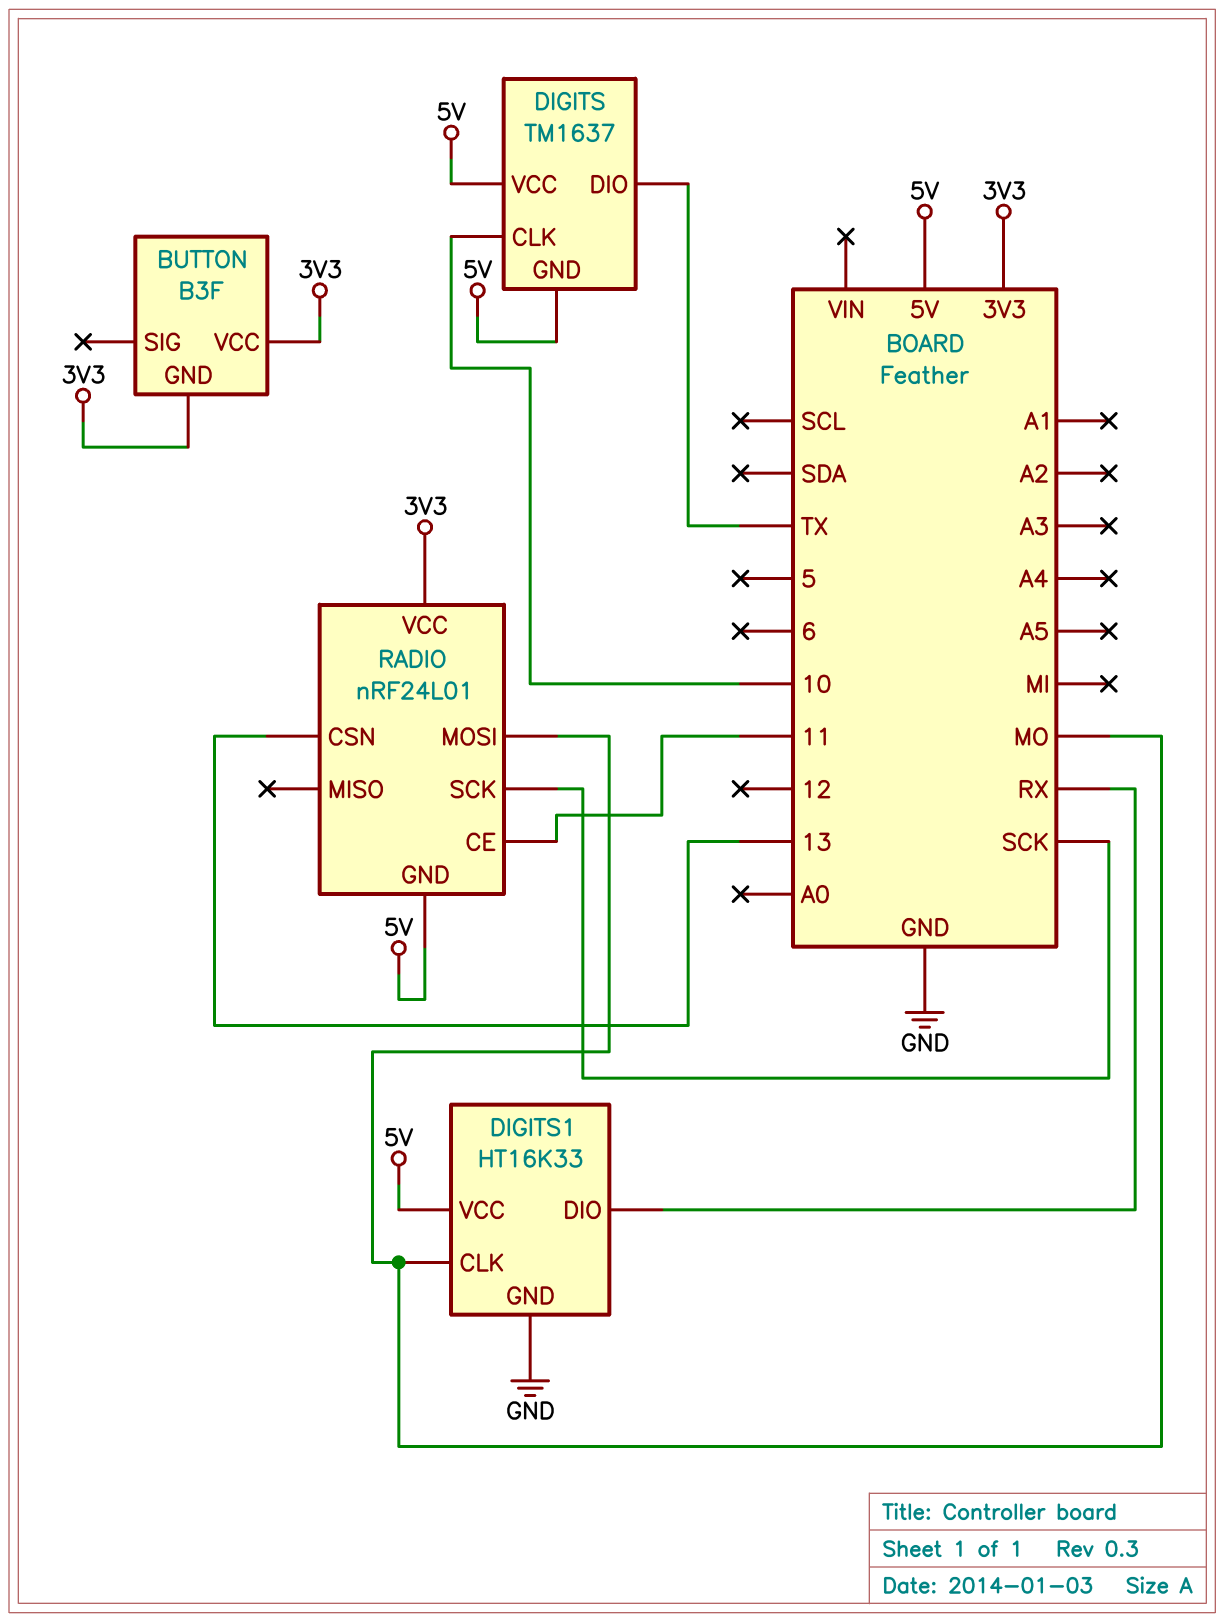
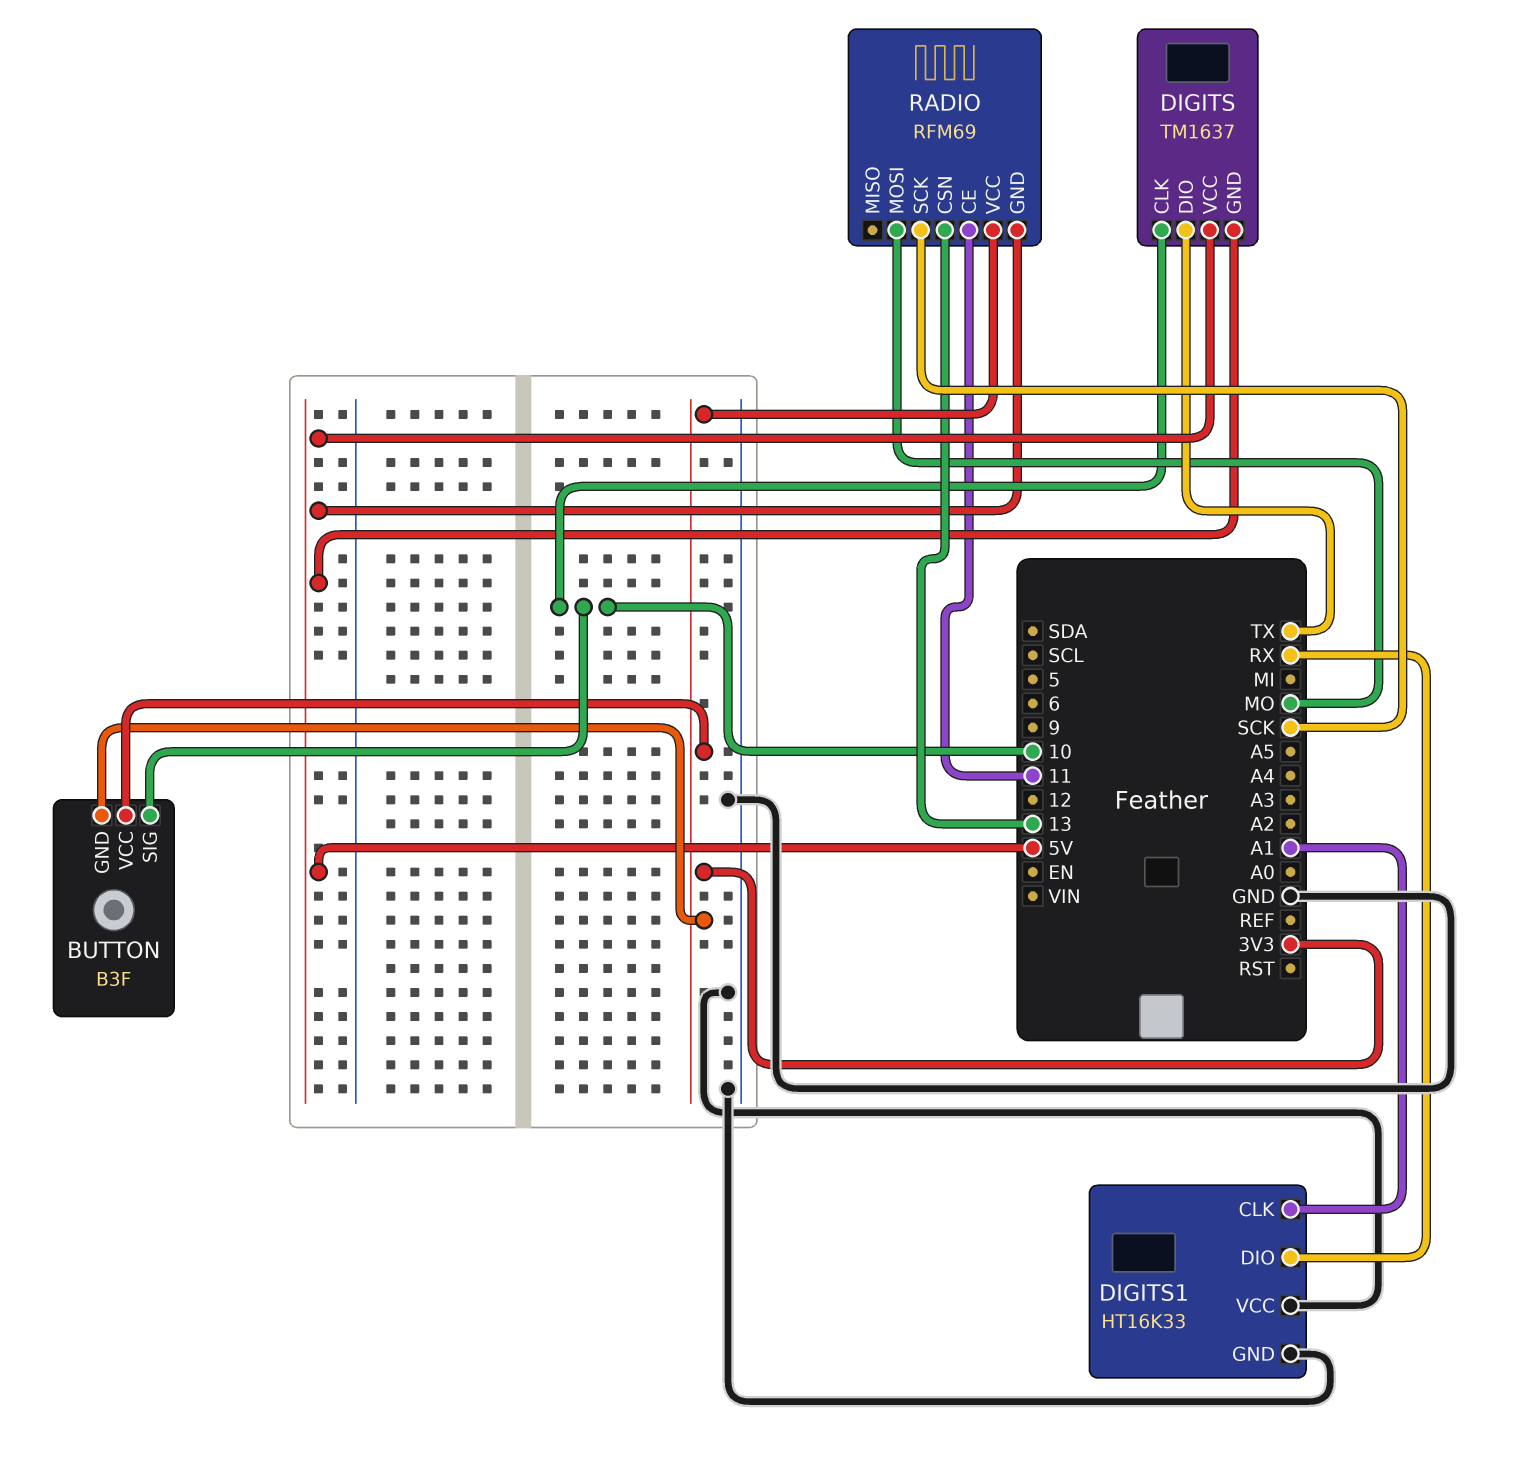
BUTTON pin SIG: none -> 10
DIGITS1 pin CLK: MO -> A1
DIGITS1 pin VCC: 5V -> GND
RADIO: nRF24L01 -> RFM69

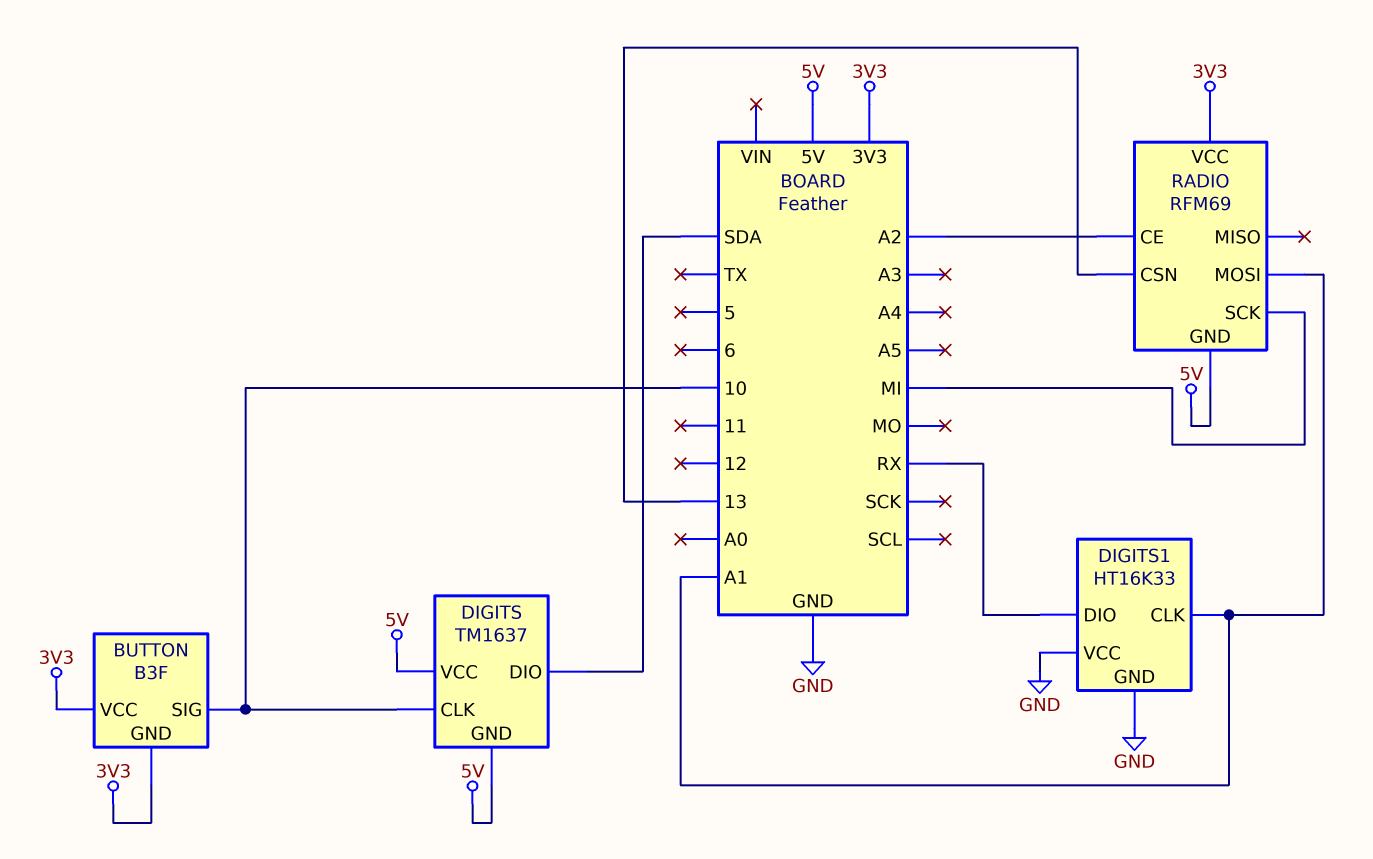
DIGITS pin DIO: TX -> SDA
RADIO pin CE: 11 -> A2
RADIO pin MOSI: MO -> A1
RADIO pin SCK: SCK -> MI

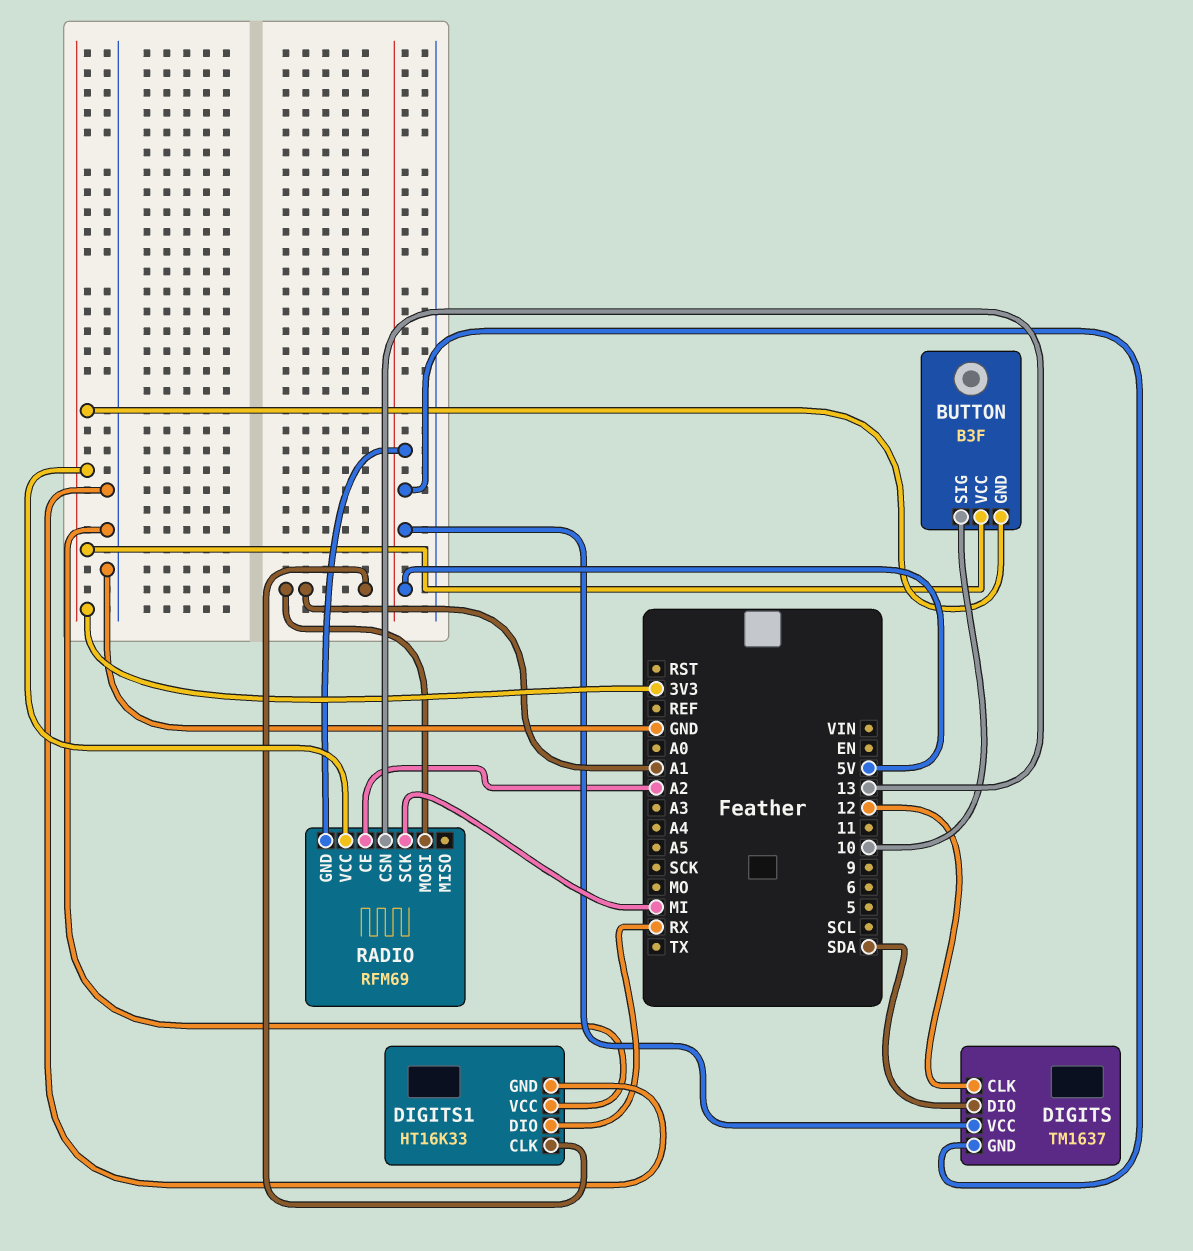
DIGITS pin CLK: 10 -> 12

